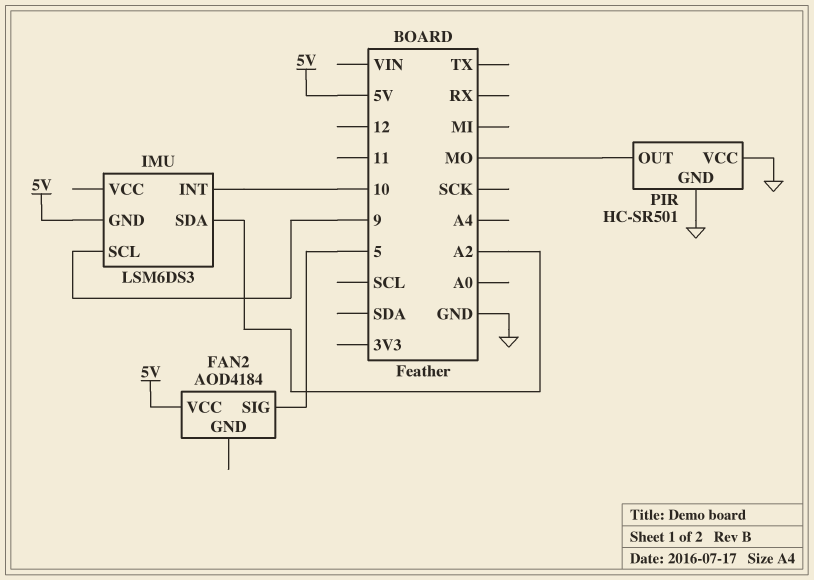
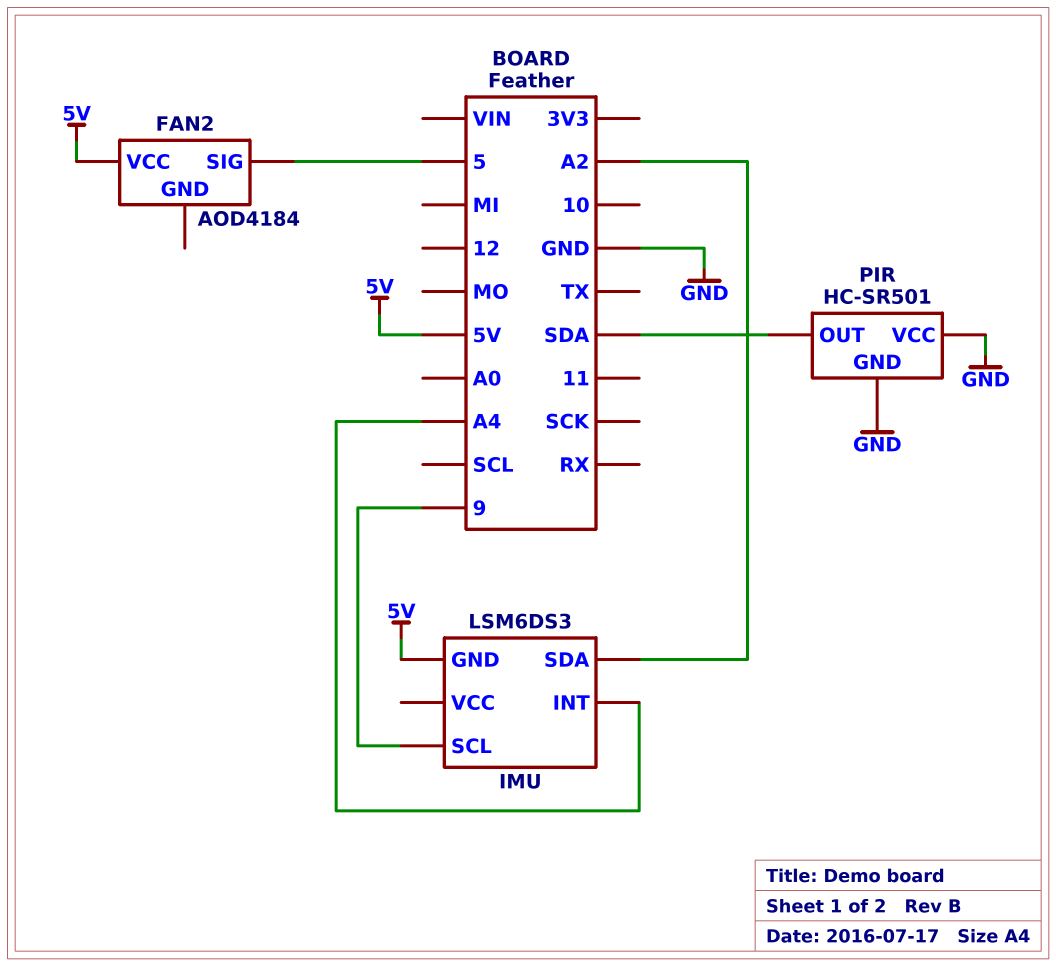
IMU pin INT: 10 -> A4
PIR pin OUT: MO -> SDA

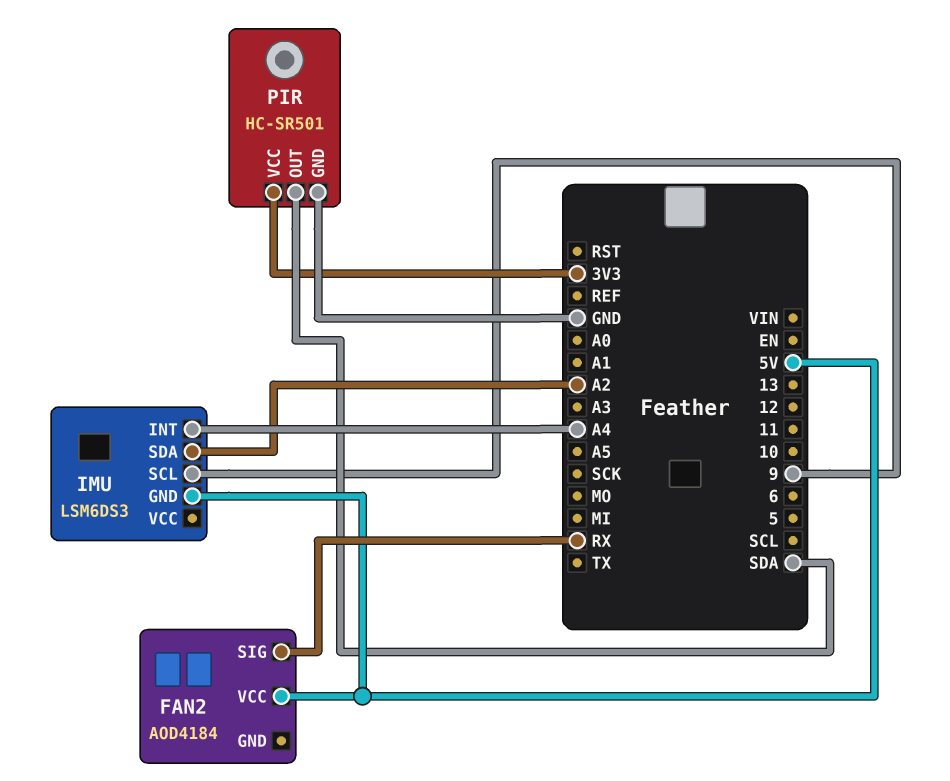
FAN2 pin SIG: 5 -> RX
PIR pin VCC: GND -> 3V3

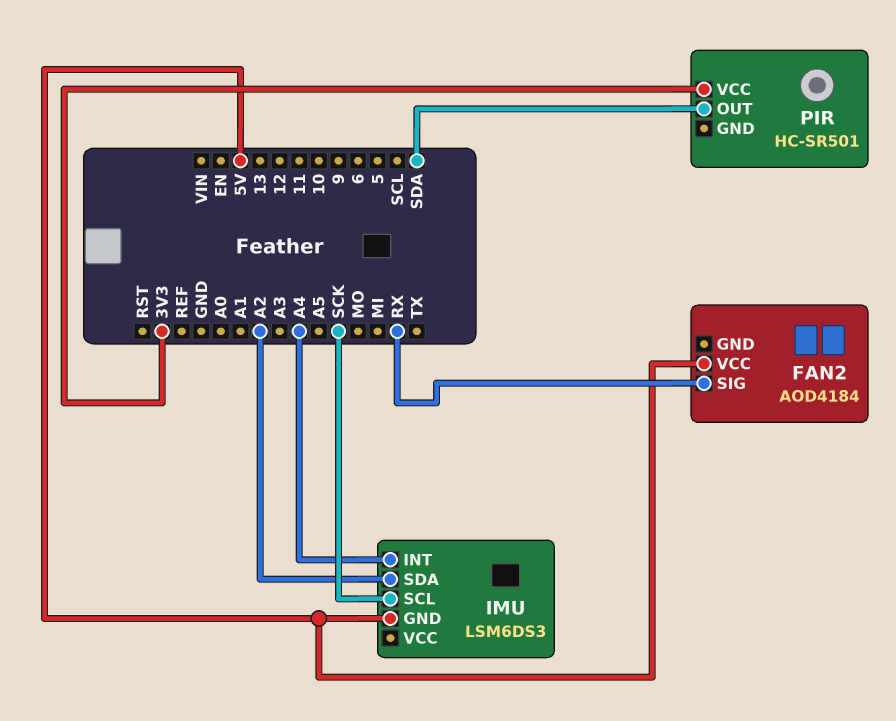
IMU pin SCL: 9 -> SCK
PIR pin GND: GND -> none

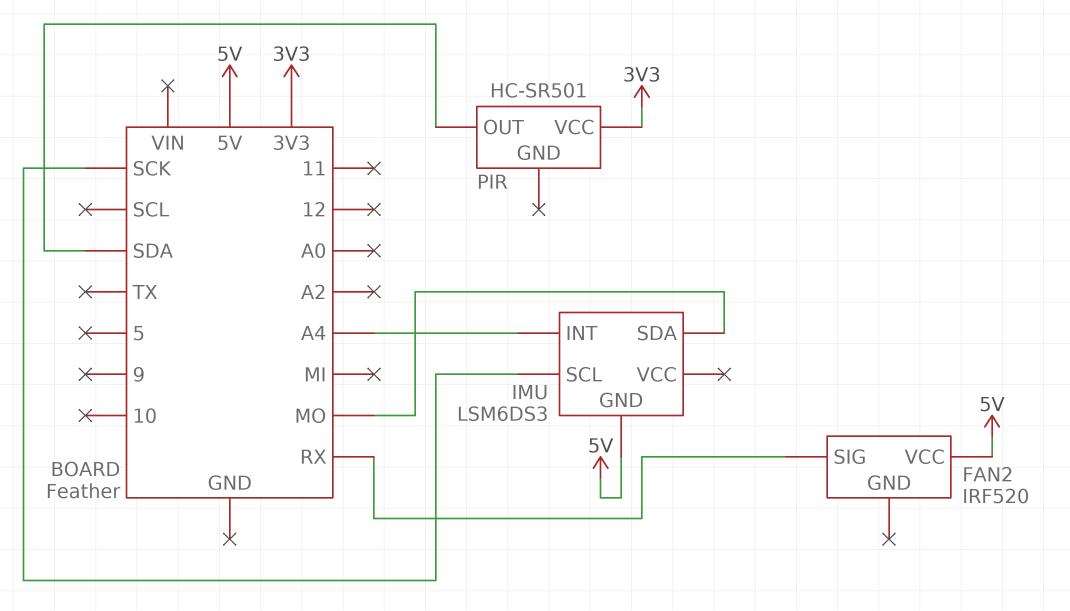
FAN2: AOD4184 -> IRF520
IMU pin SDA: A2 -> MO

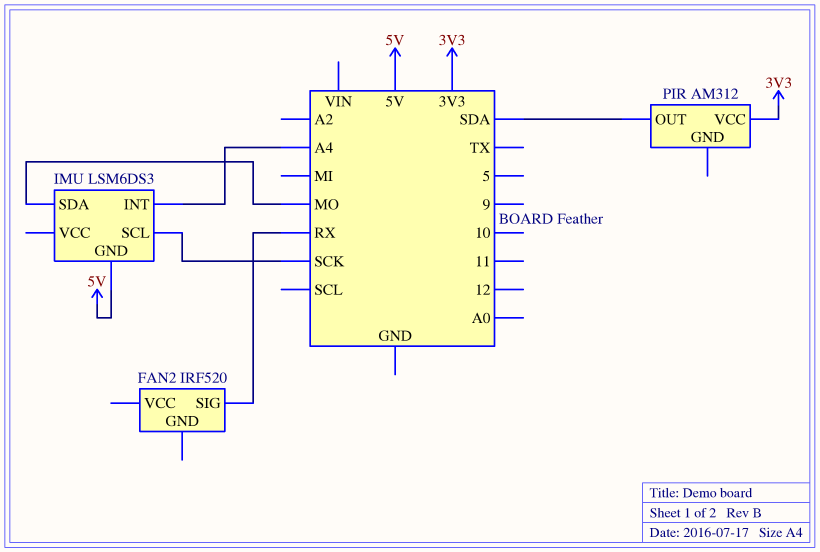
FAN2 pin VCC: 5V -> none
PIR: HC-SR501 -> AM312

